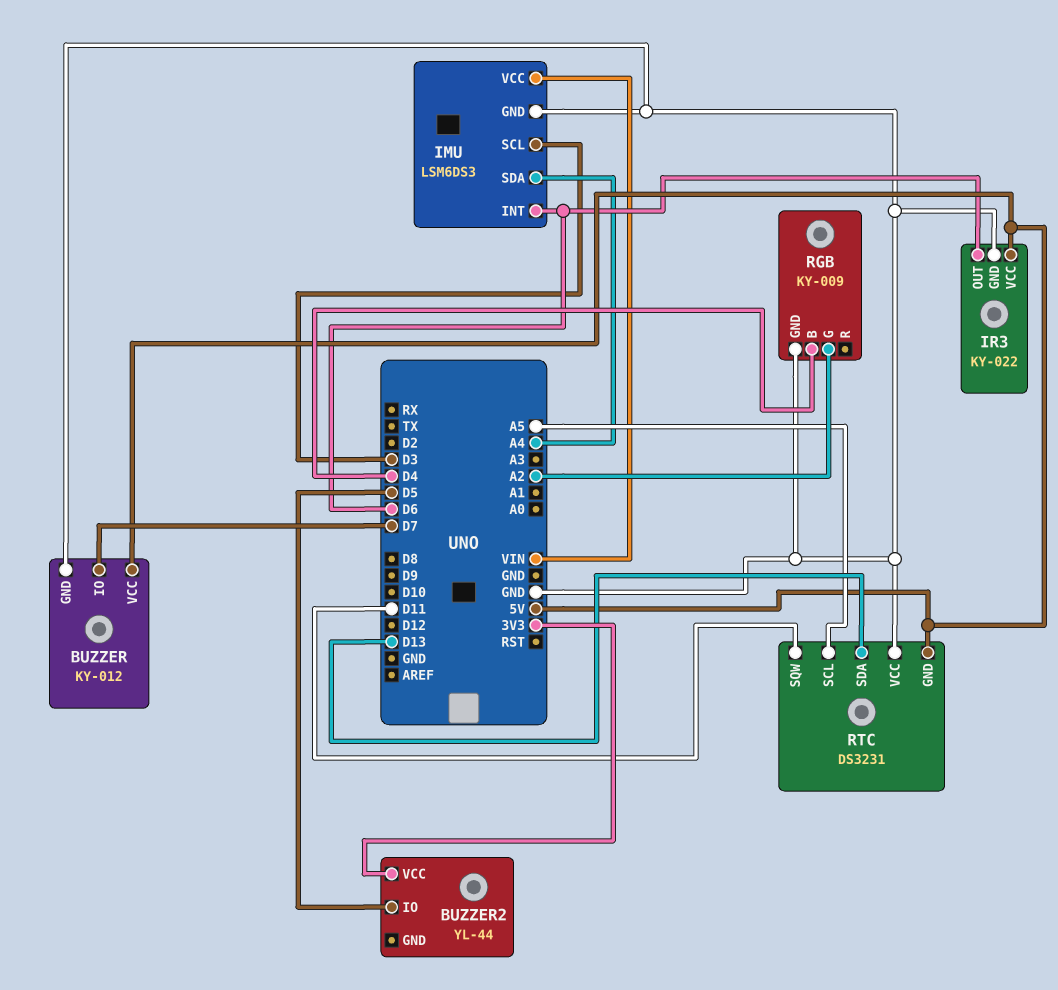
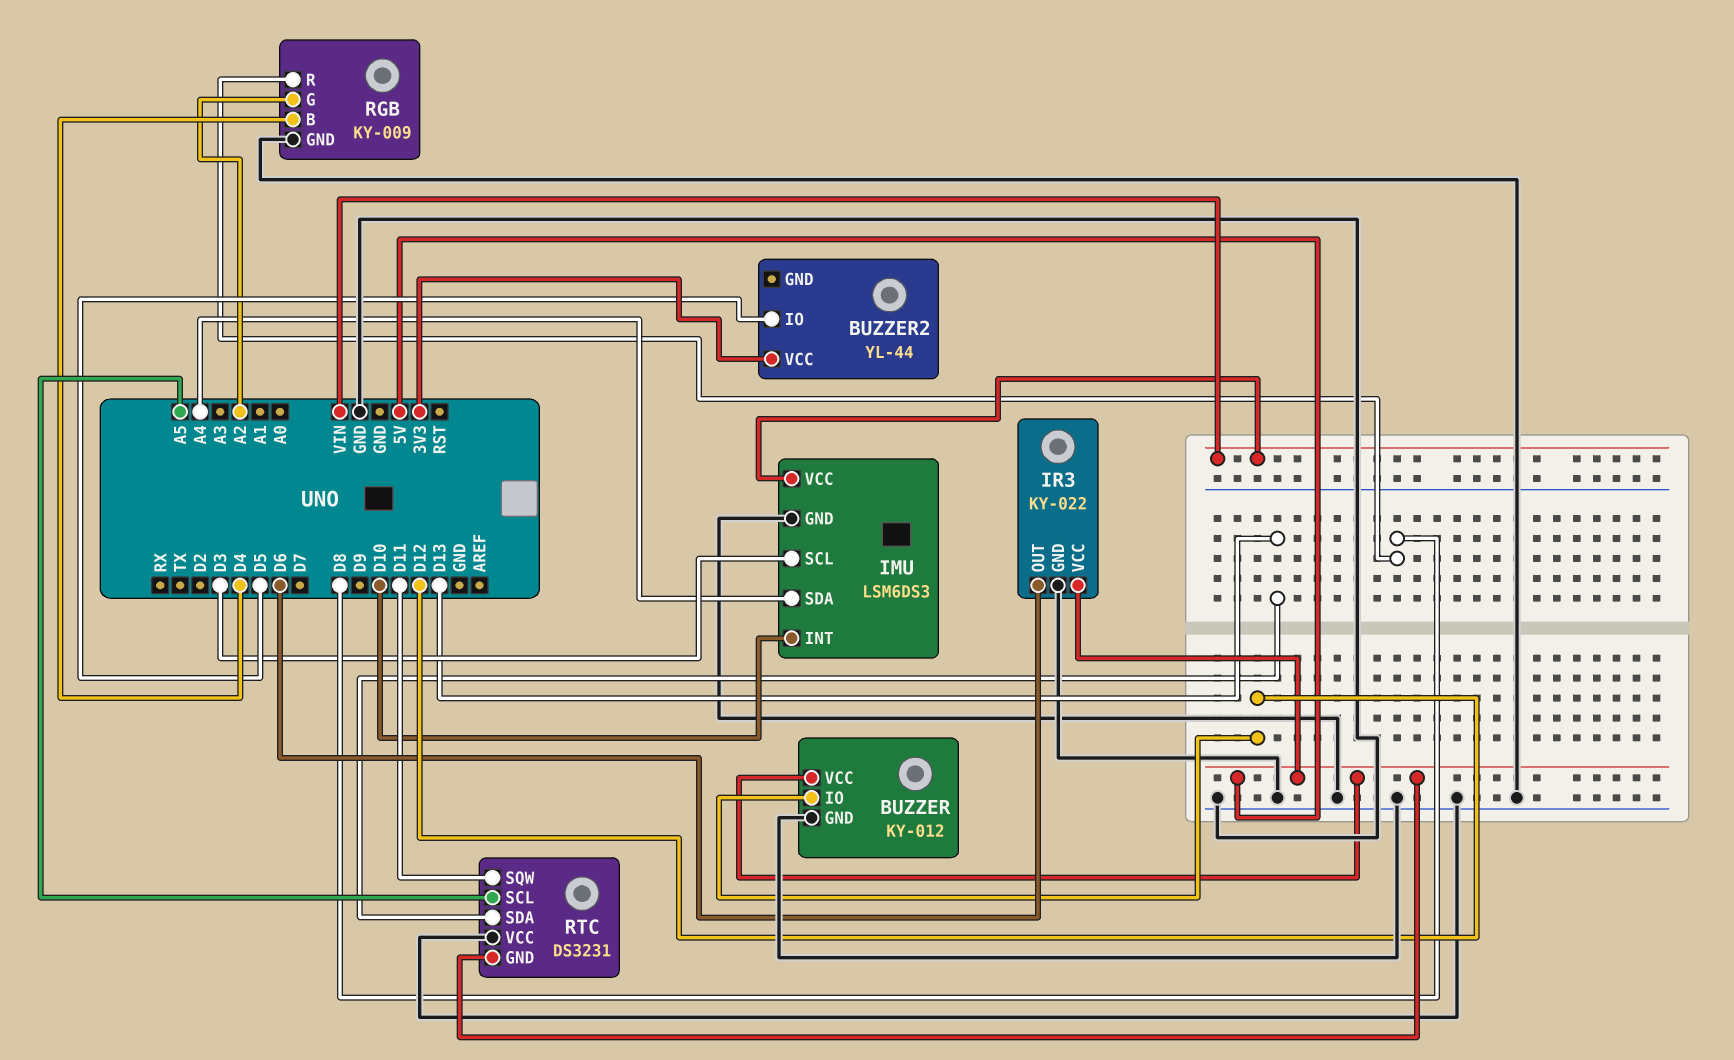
BUZZER pin IO: D7 -> D12
IMU pin INT: D6 -> D10
RGB pin R: none -> D8

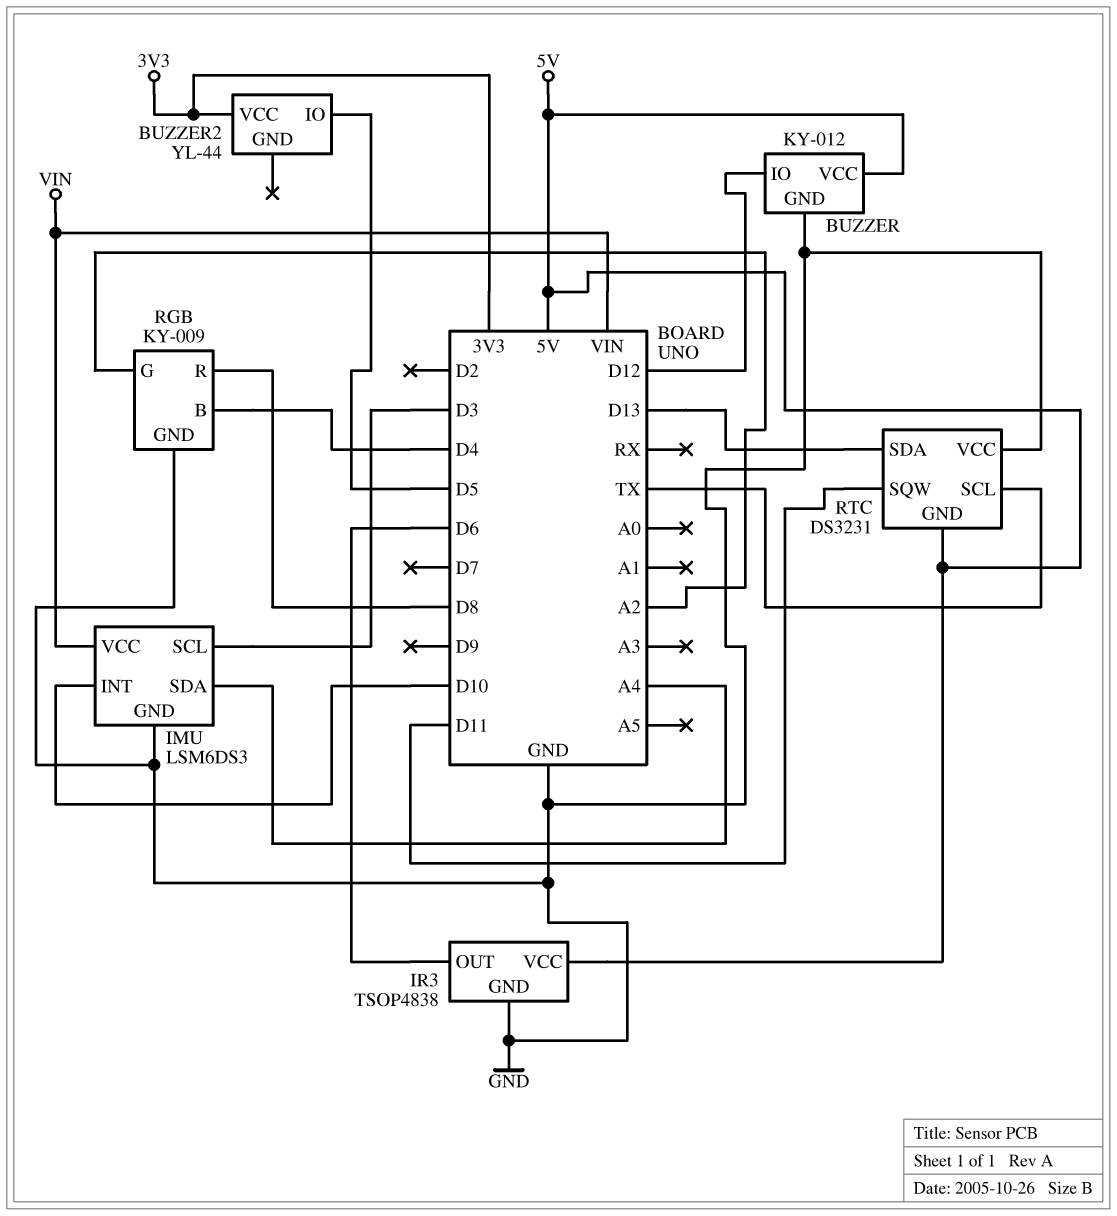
IR3: KY-022 -> TSOP4838
RTC pin SCL: A5 -> TX

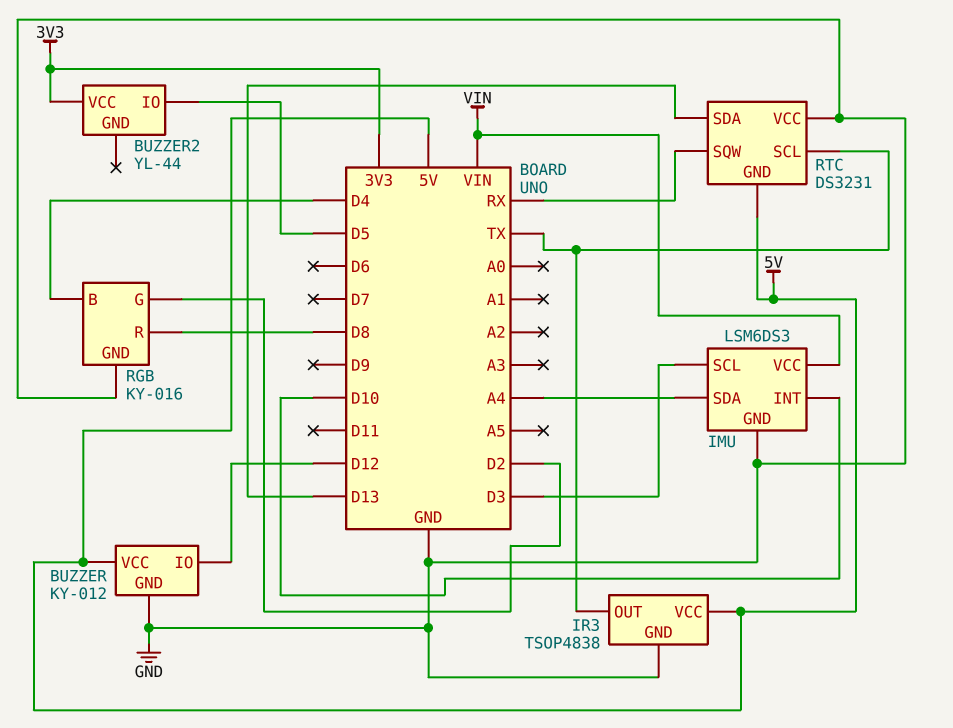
IR3 pin OUT: D6 -> TX
RGB: KY-009 -> KY-016
RGB pin G: A2 -> D2
RTC pin SQW: D11 -> RX

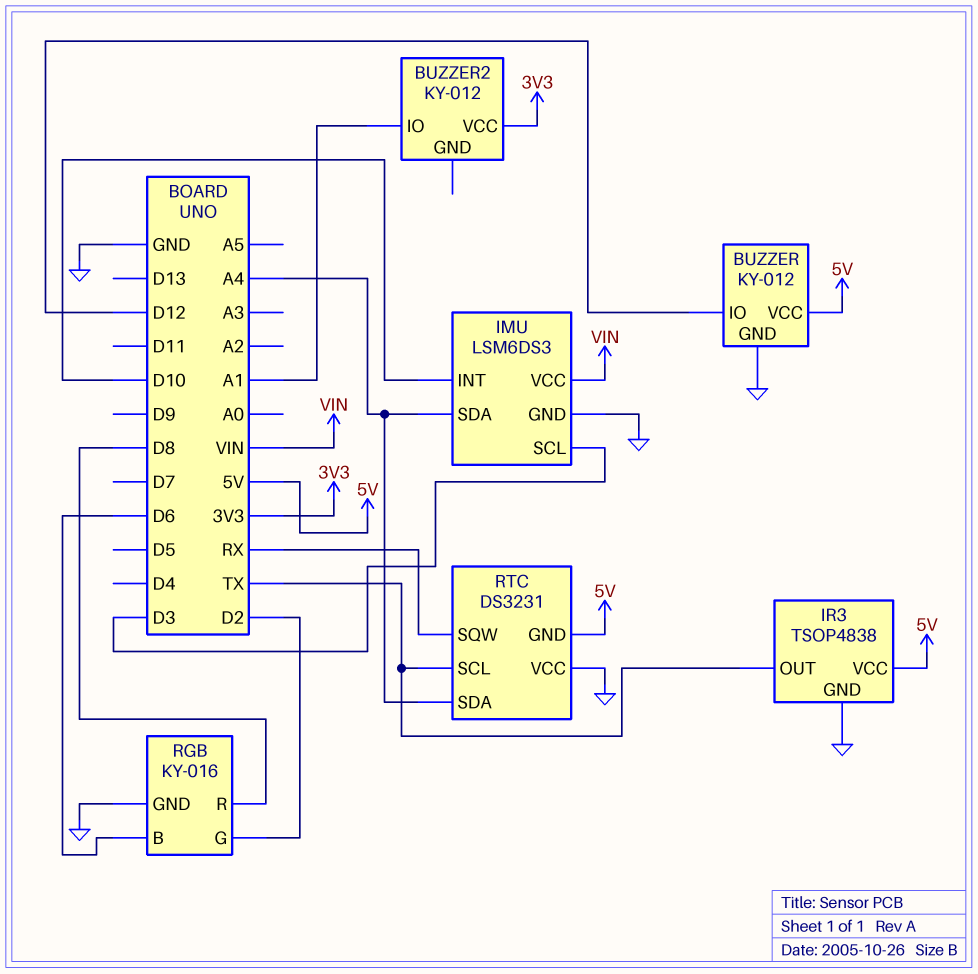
BUZZER2: YL-44 -> KY-012
BUZZER2 pin IO: D5 -> A1
RGB pin B: D4 -> D6
RTC pin SDA: D13 -> A4

